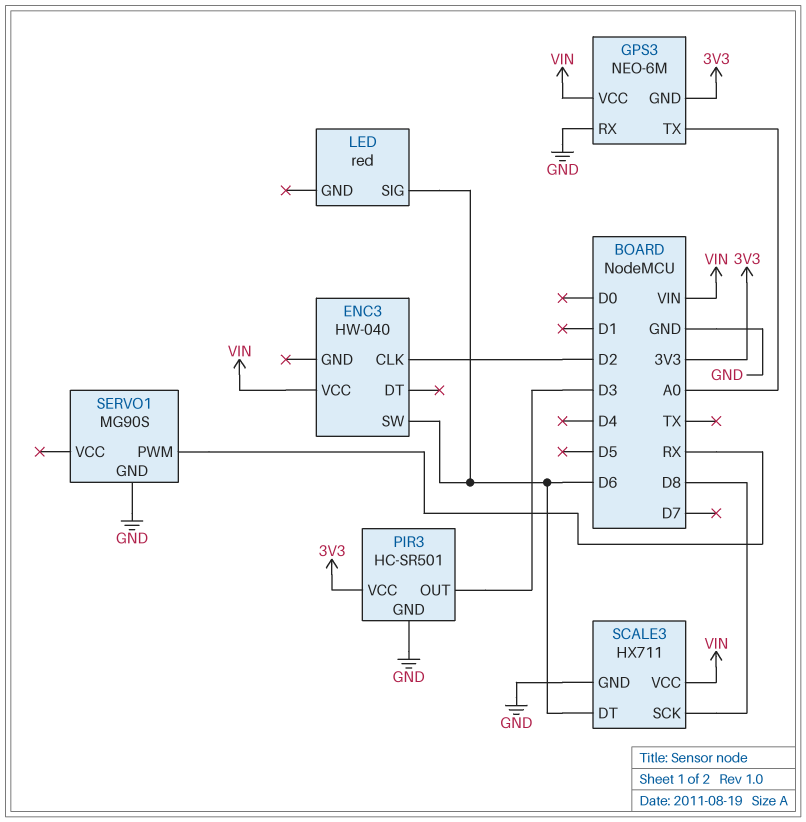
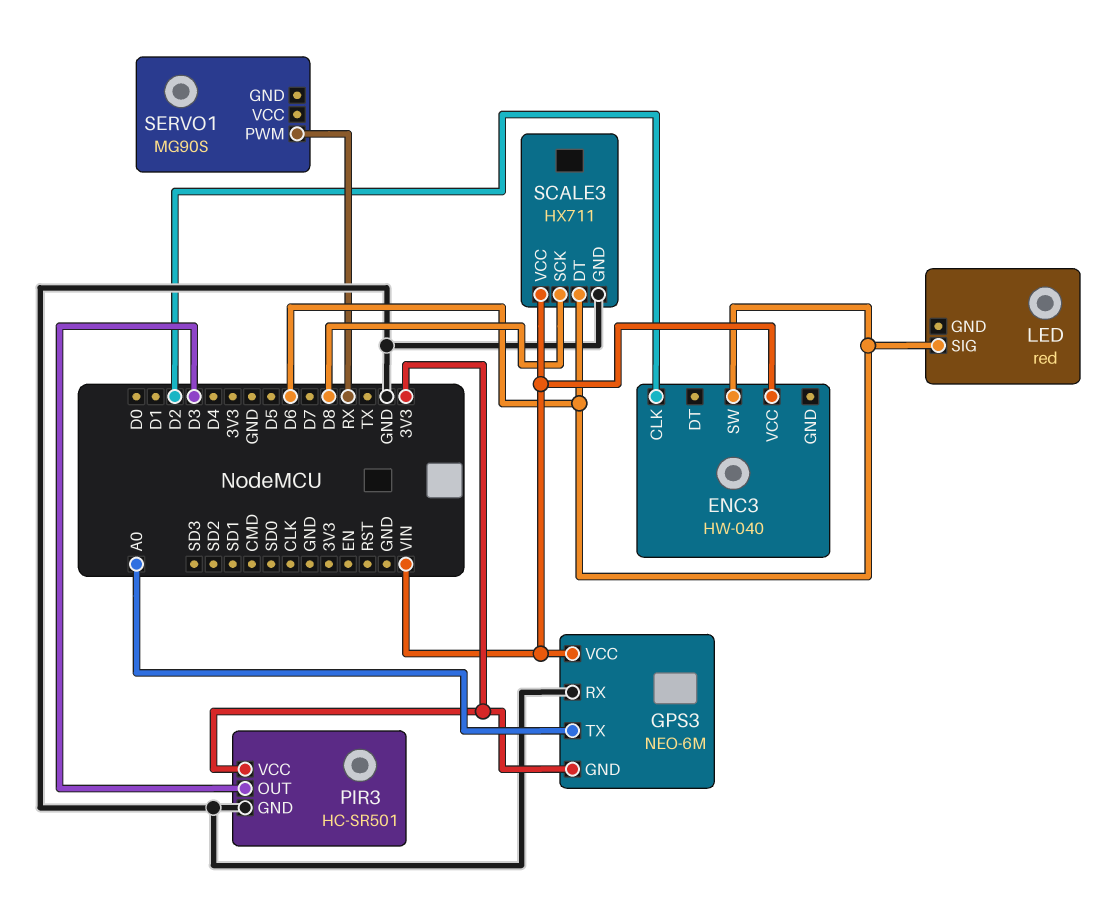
SERVO1 pin GND: GND -> none

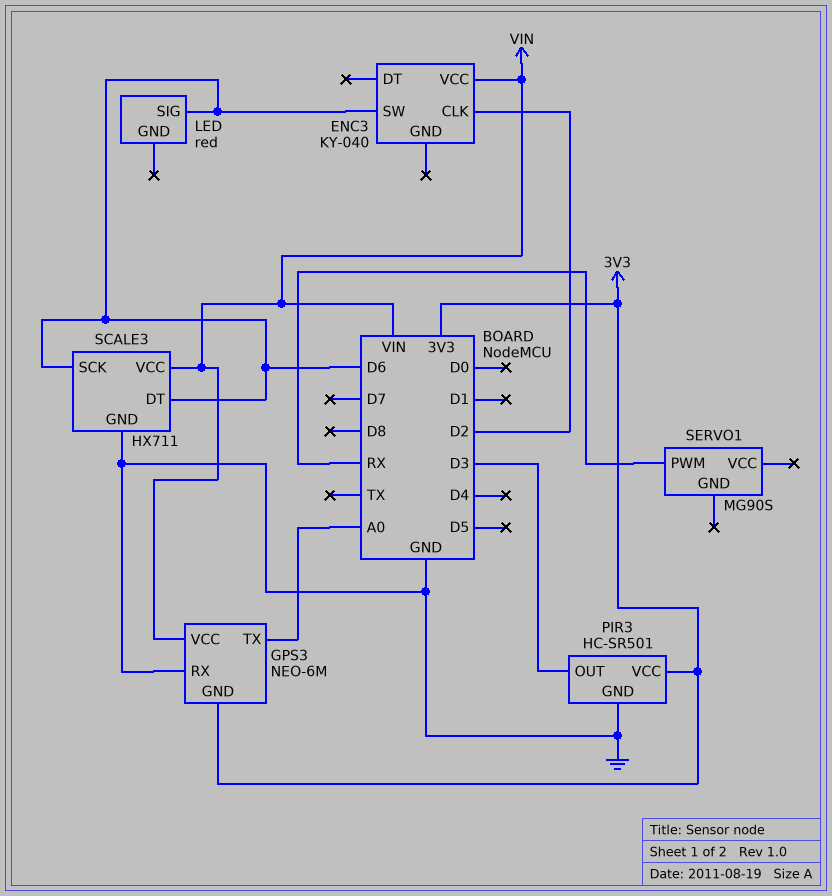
ENC3: HW-040 -> KY-040
SCALE3 pin SCK: D8 -> D6

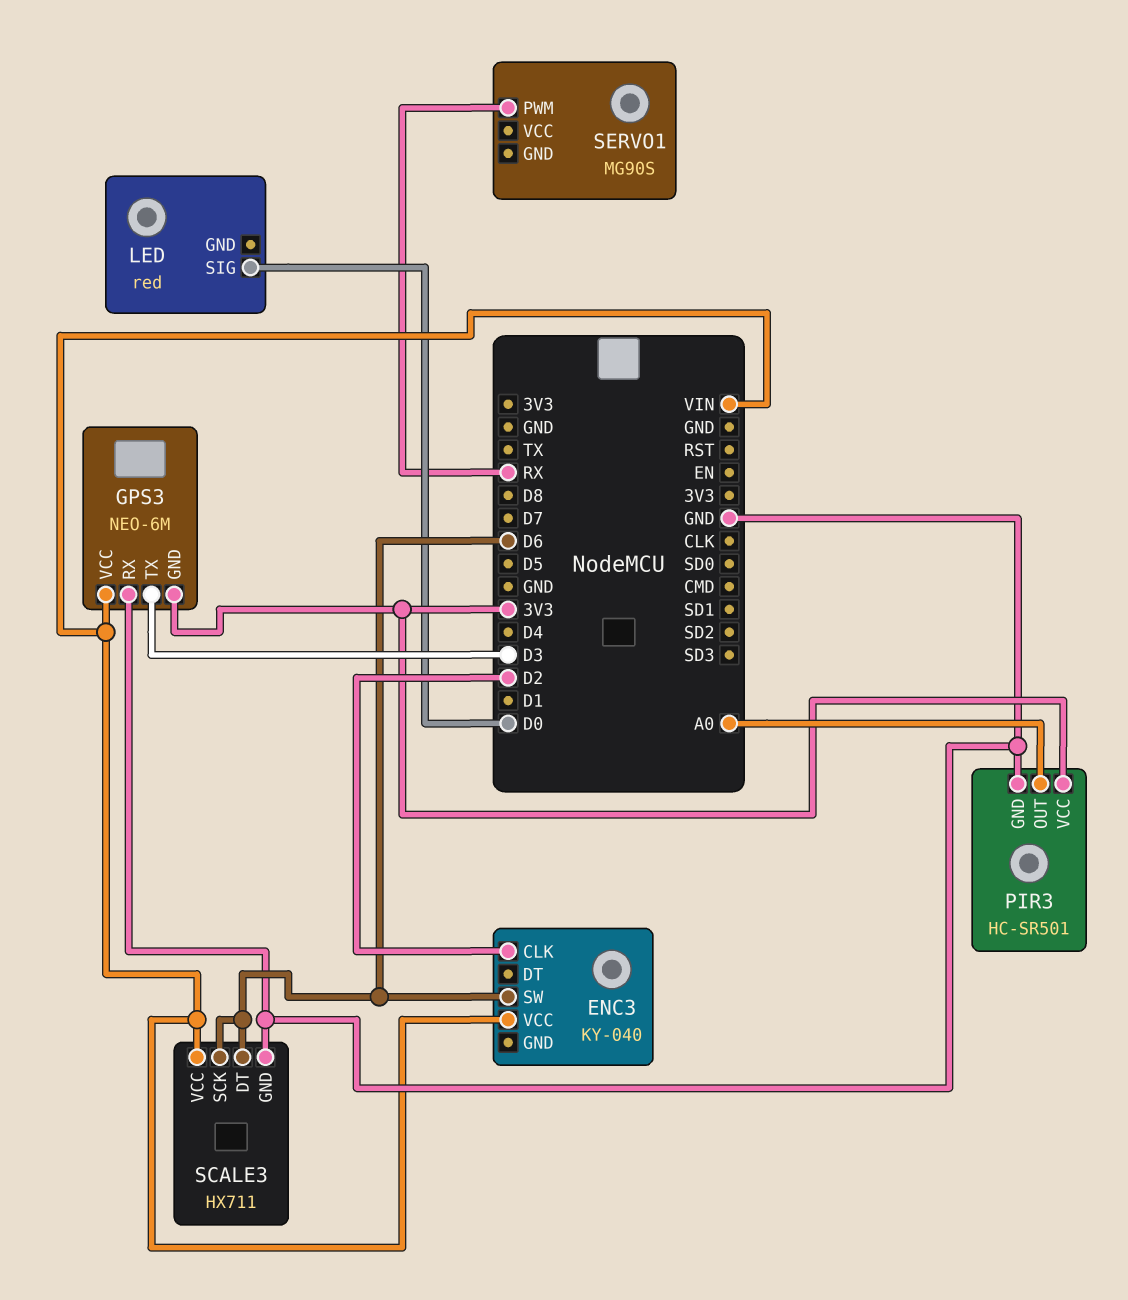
GPS3 pin TX: A0 -> D3
LED pin SIG: D6 -> D0
PIR3 pin OUT: D3 -> A0

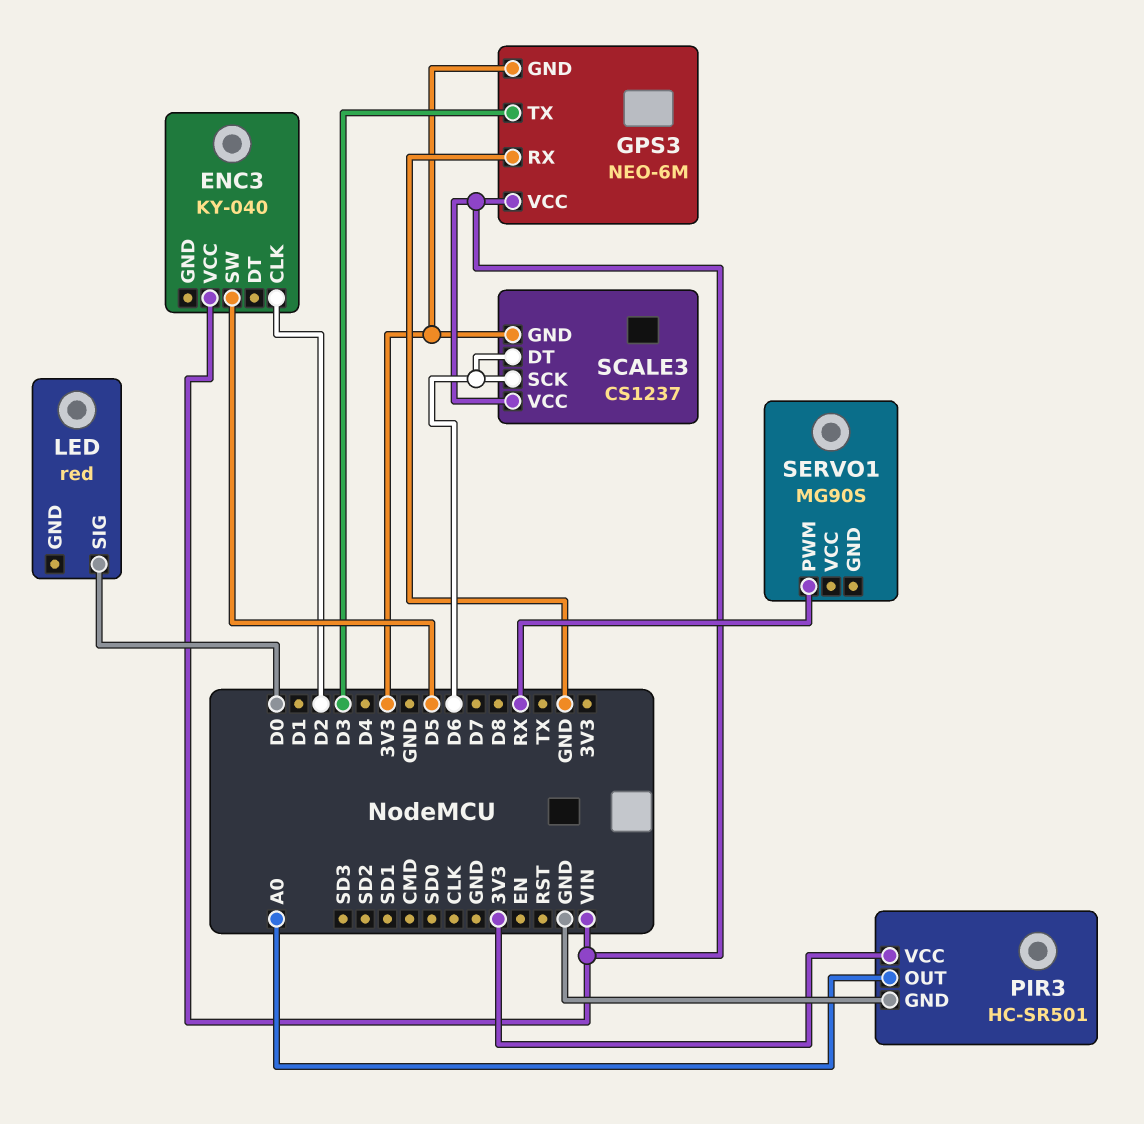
ENC3 pin SW: D6 -> D5
SCALE3: HX711 -> CS1237
SCALE3 pin GND: GND -> 3V3

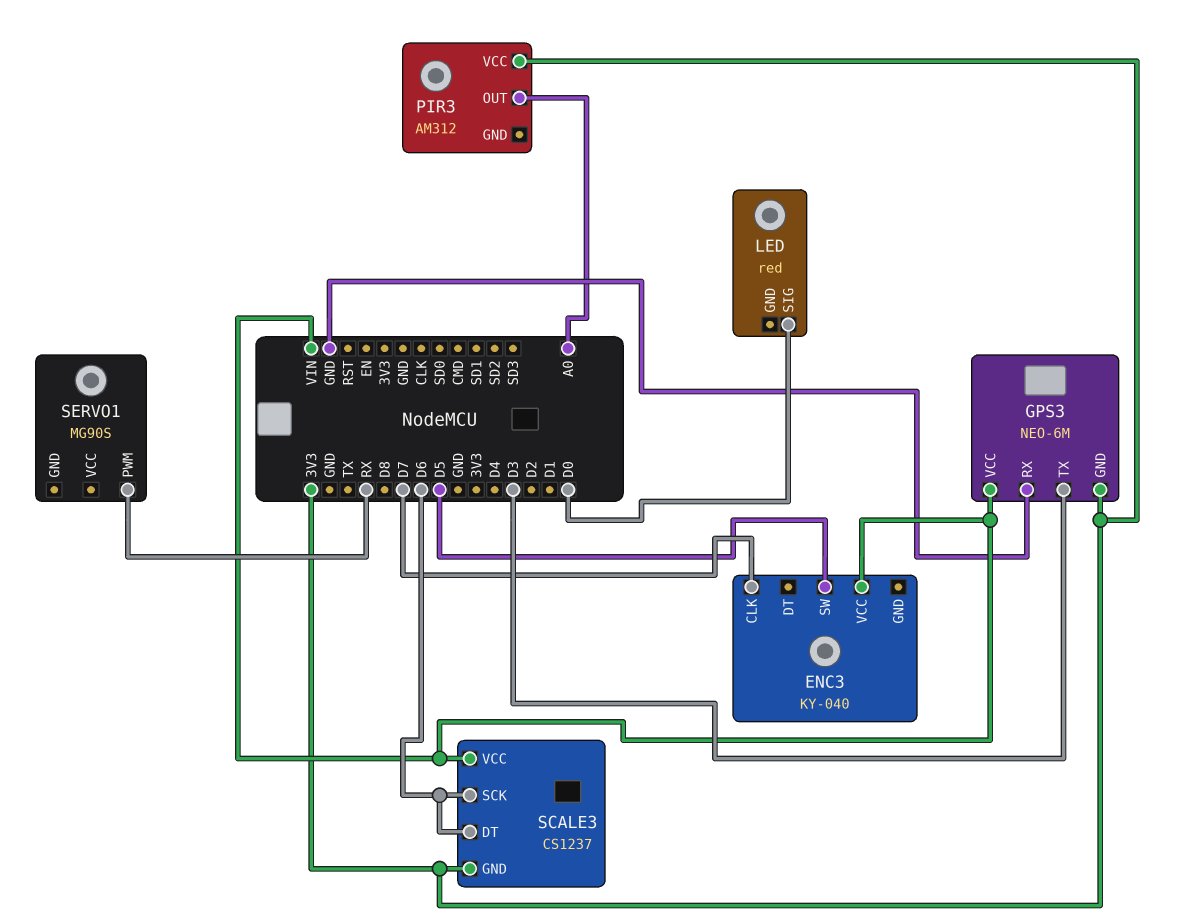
ENC3 pin CLK: D2 -> D7
PIR3: HC-SR501 -> AM312
PIR3 pin GND: GND -> none

